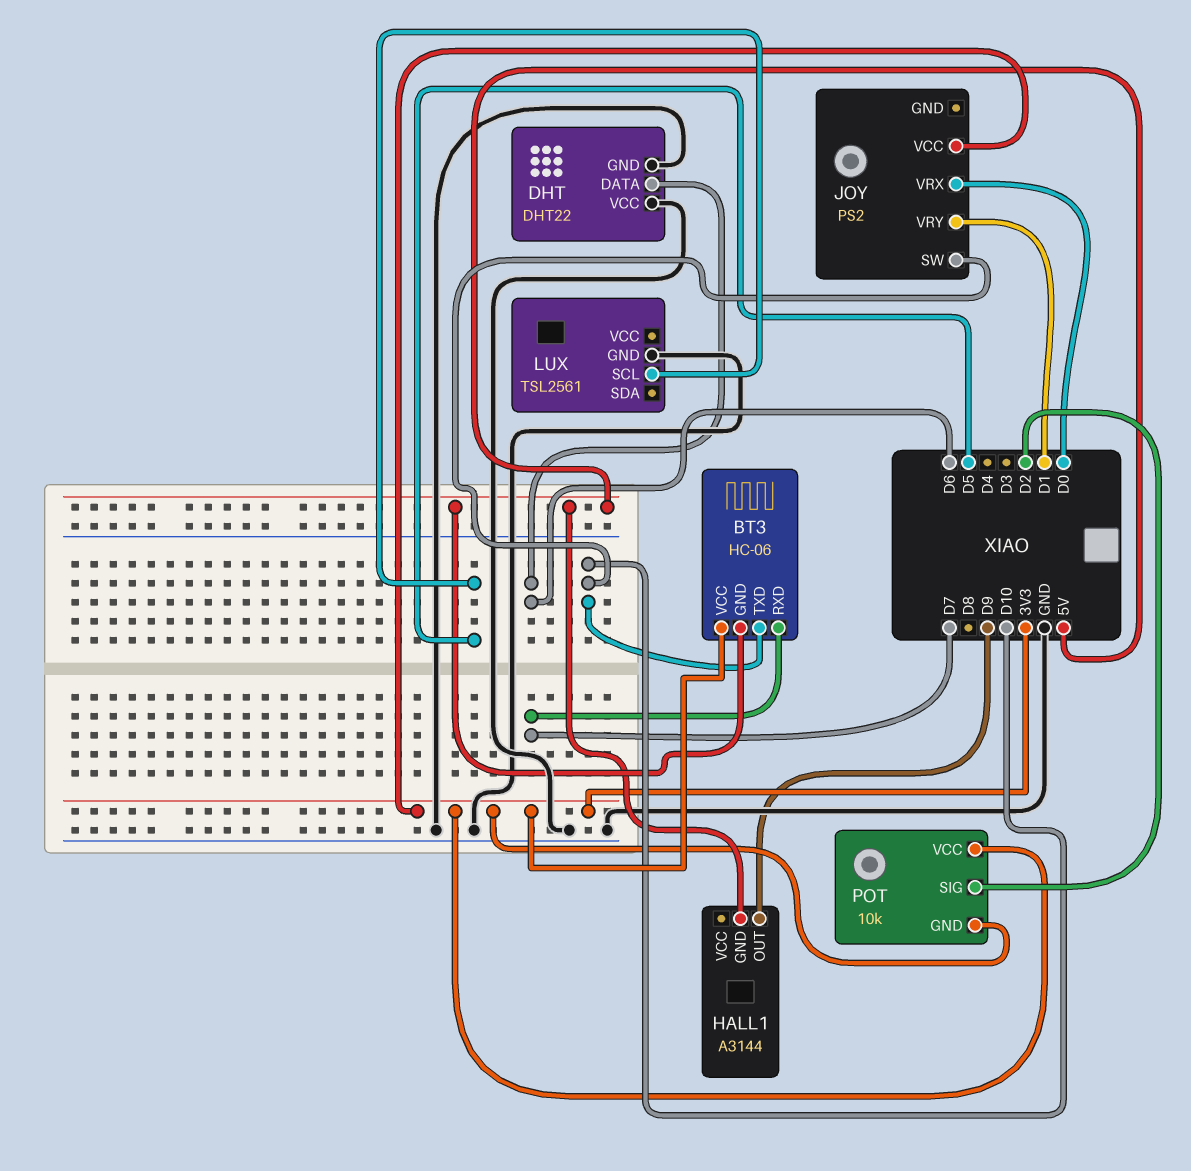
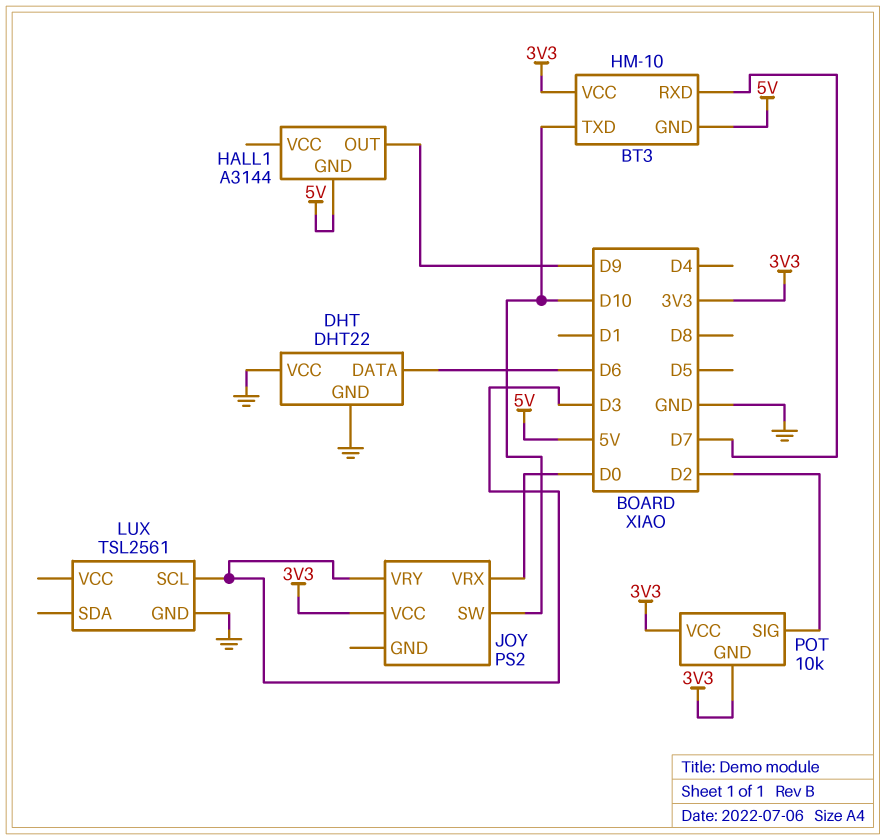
BT3: HC-06 -> HM-10
JOY pin VRY: D1 -> D3
LUX pin SCL: D5 -> D3

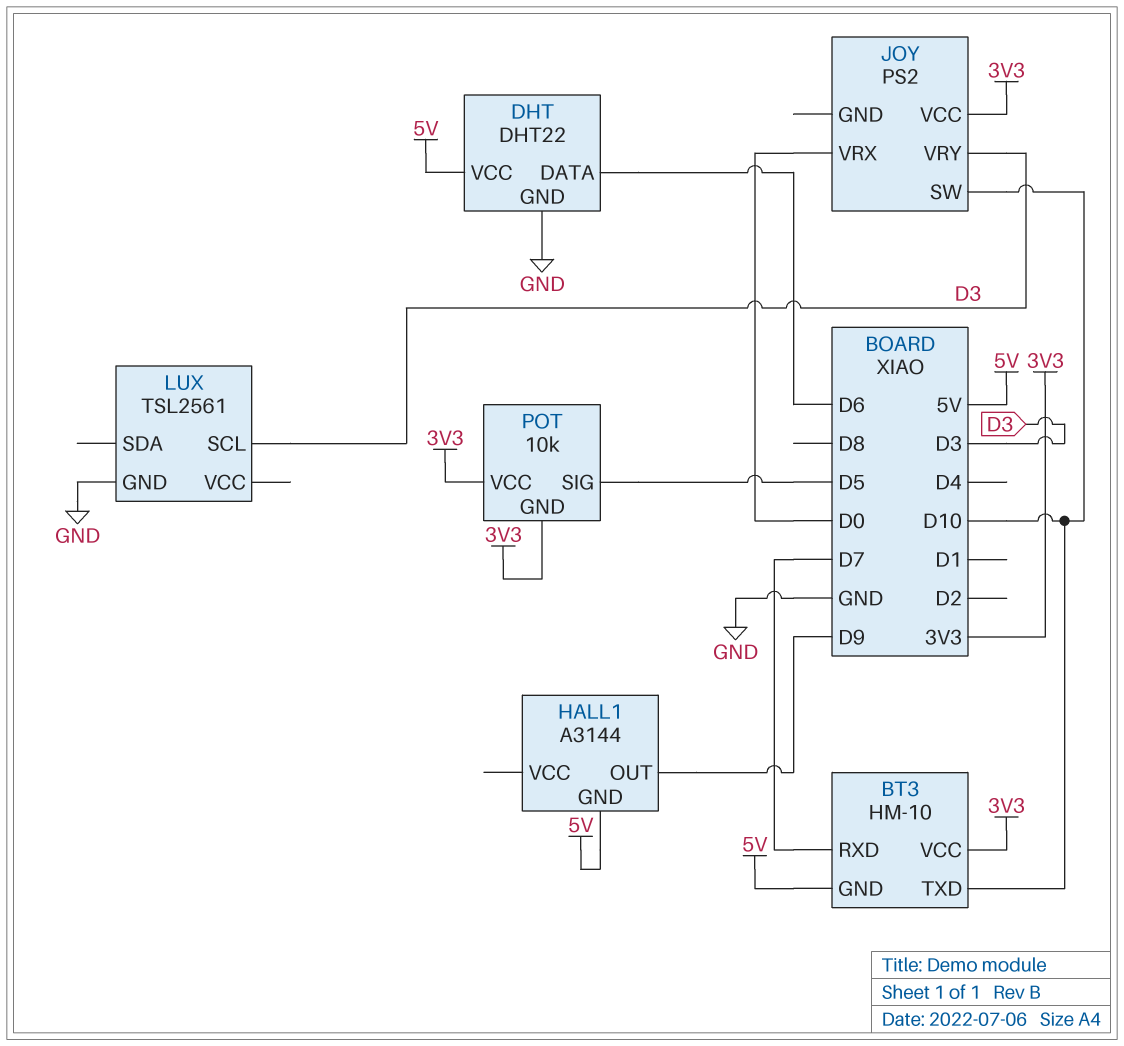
DHT pin VCC: GND -> 5V
POT pin SIG: D2 -> D5

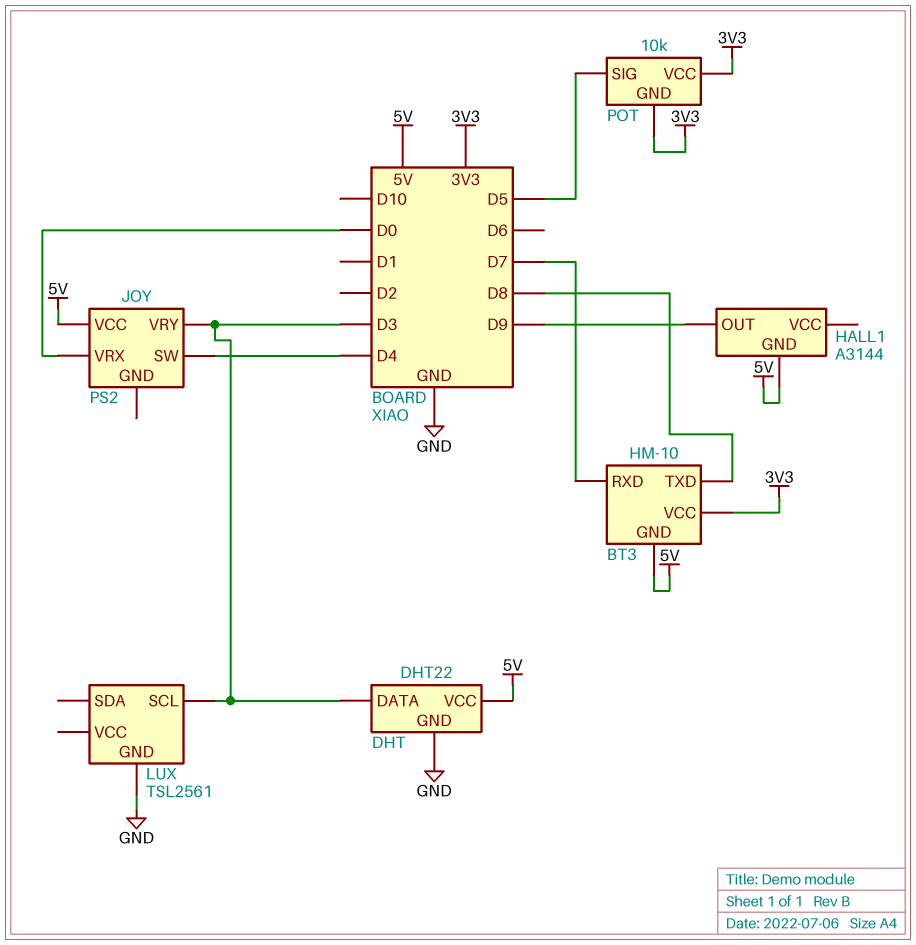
BT3 pin TXD: D10 -> D8
DHT pin DATA: D6 -> D3
JOY pin SW: D10 -> D4
JOY pin VCC: 3V3 -> 5V

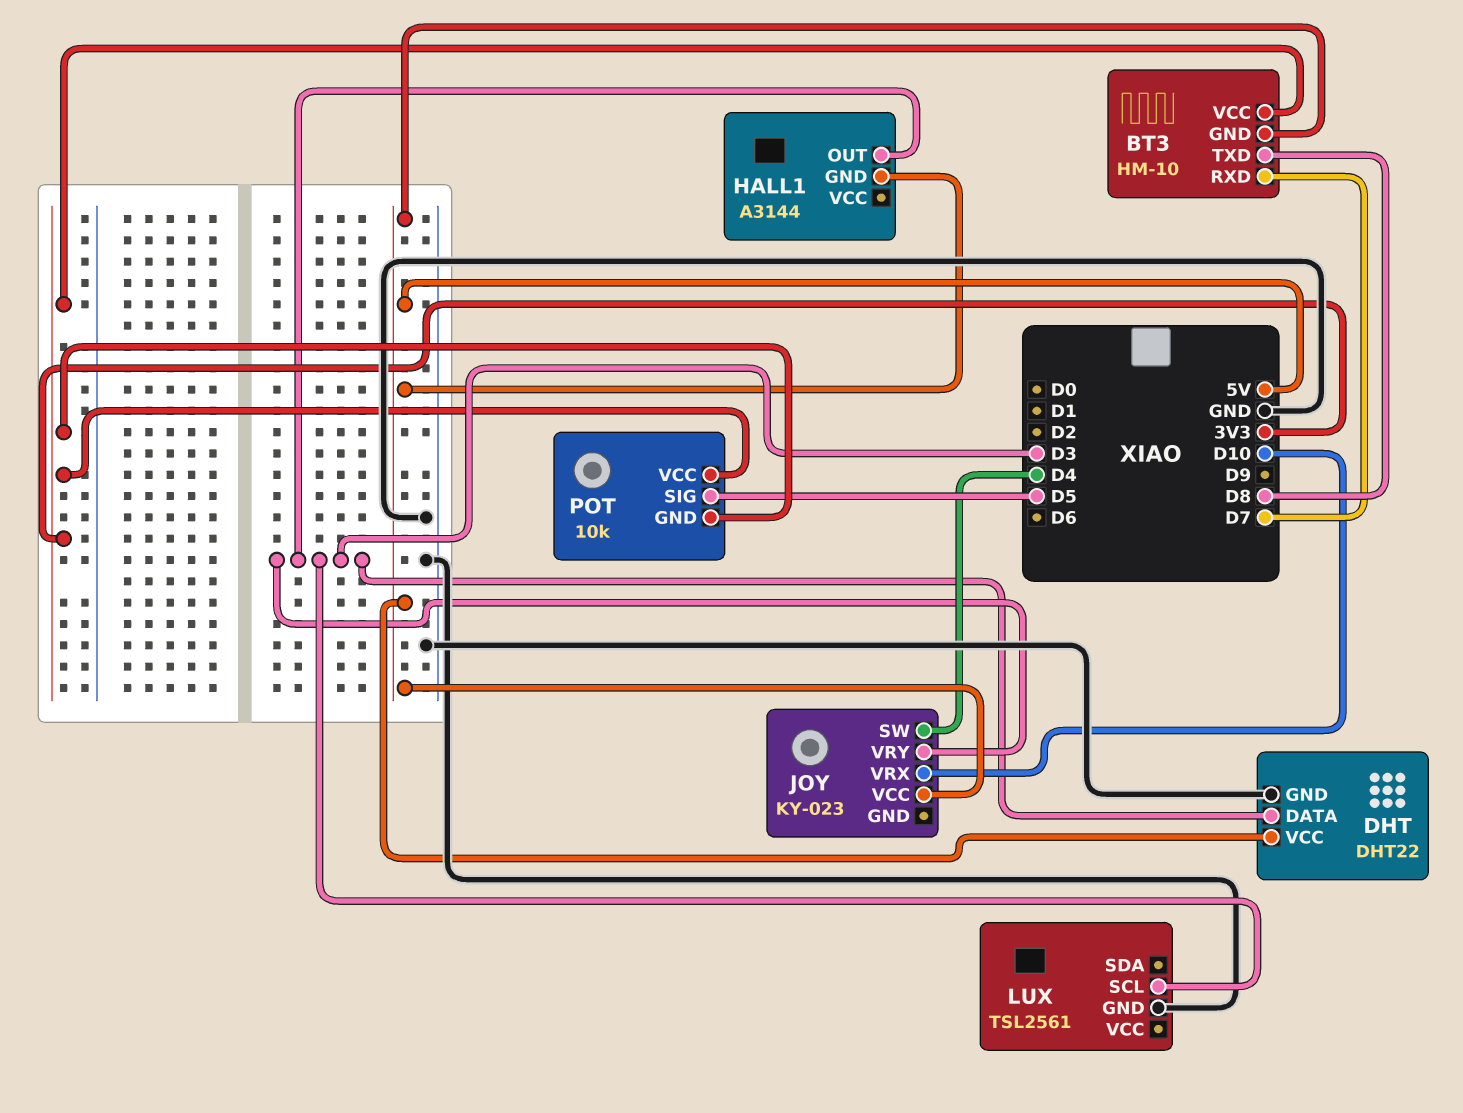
HALL1 pin OUT: D9 -> D3
JOY: PS2 -> KY-023
JOY pin VRX: D0 -> D10

